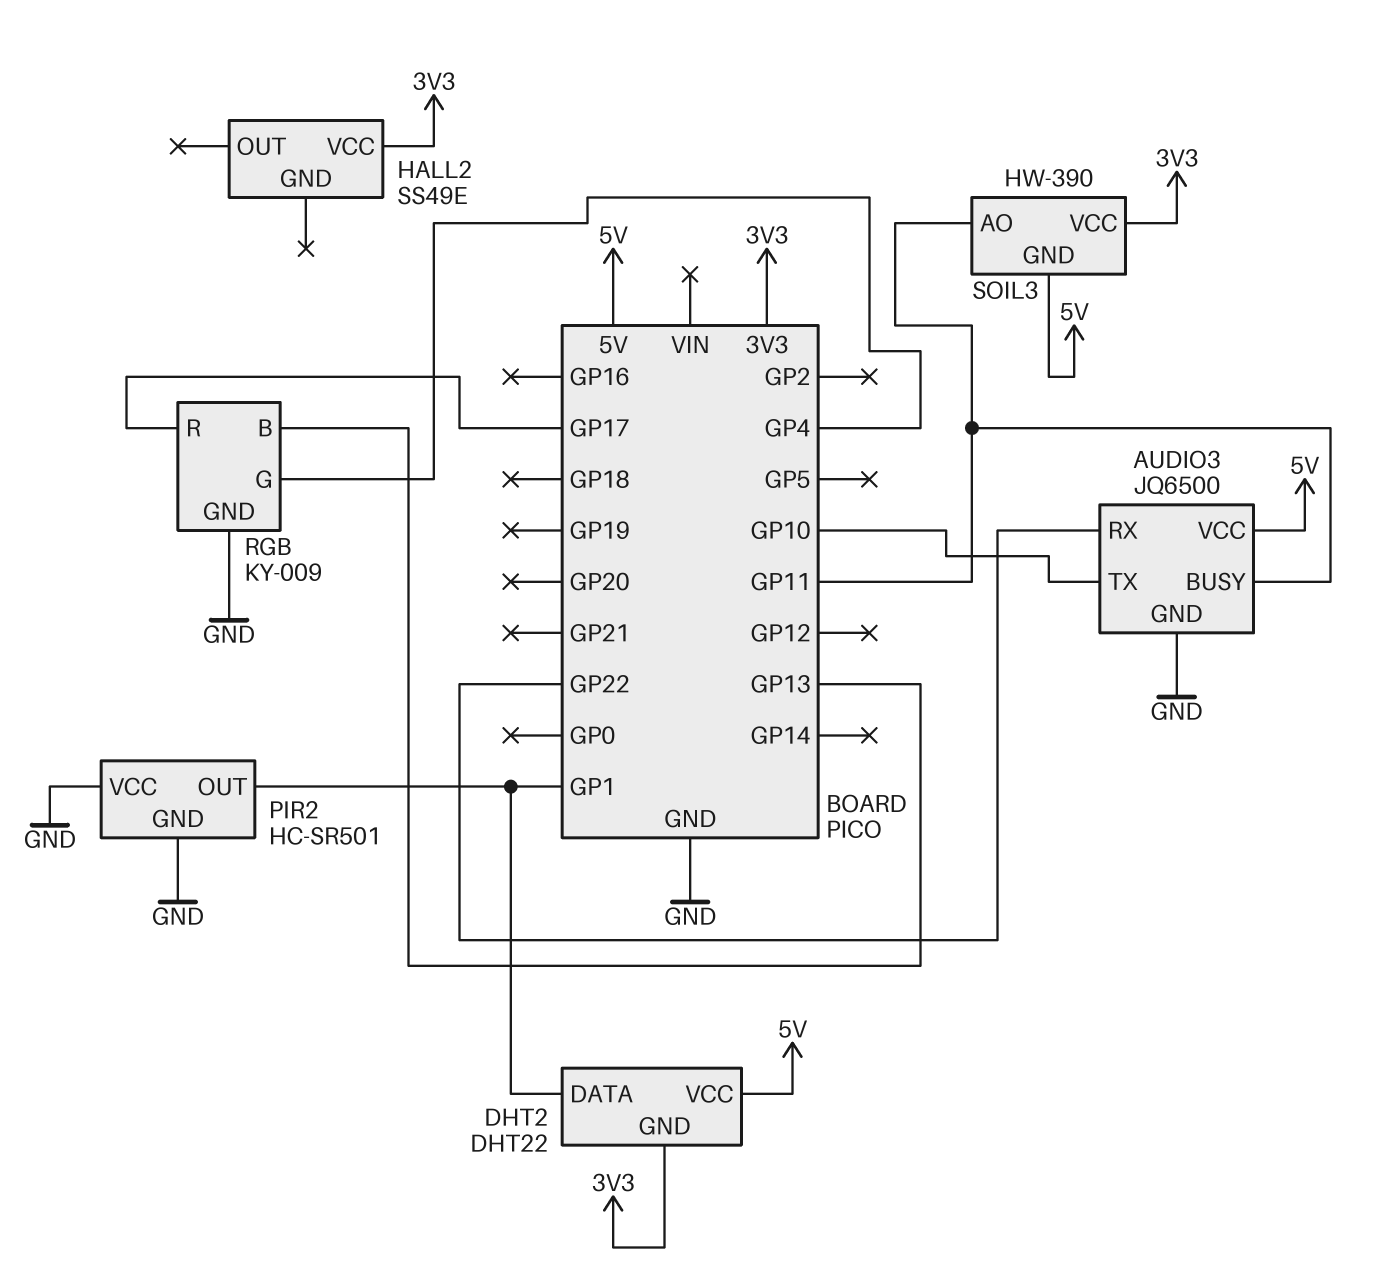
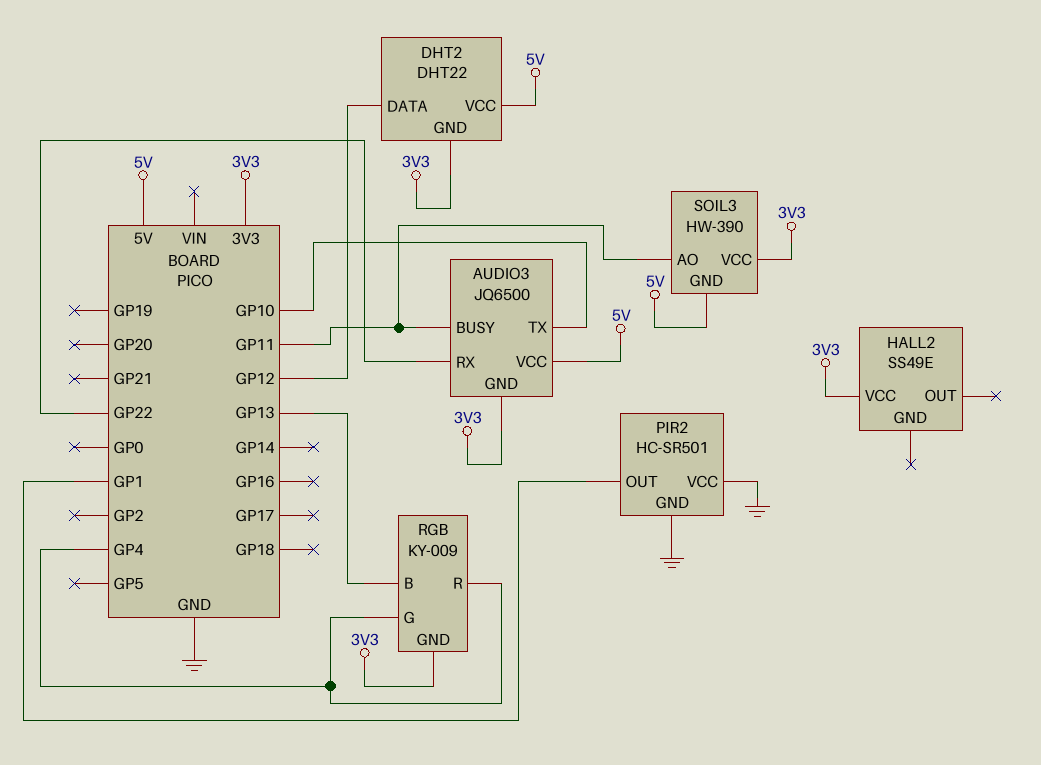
AUDIO3 pin GND: GND -> 3V3
DHT2 pin DATA: GP1 -> GP12
RGB pin GND: GND -> 3V3
RGB pin R: GP17 -> GP4

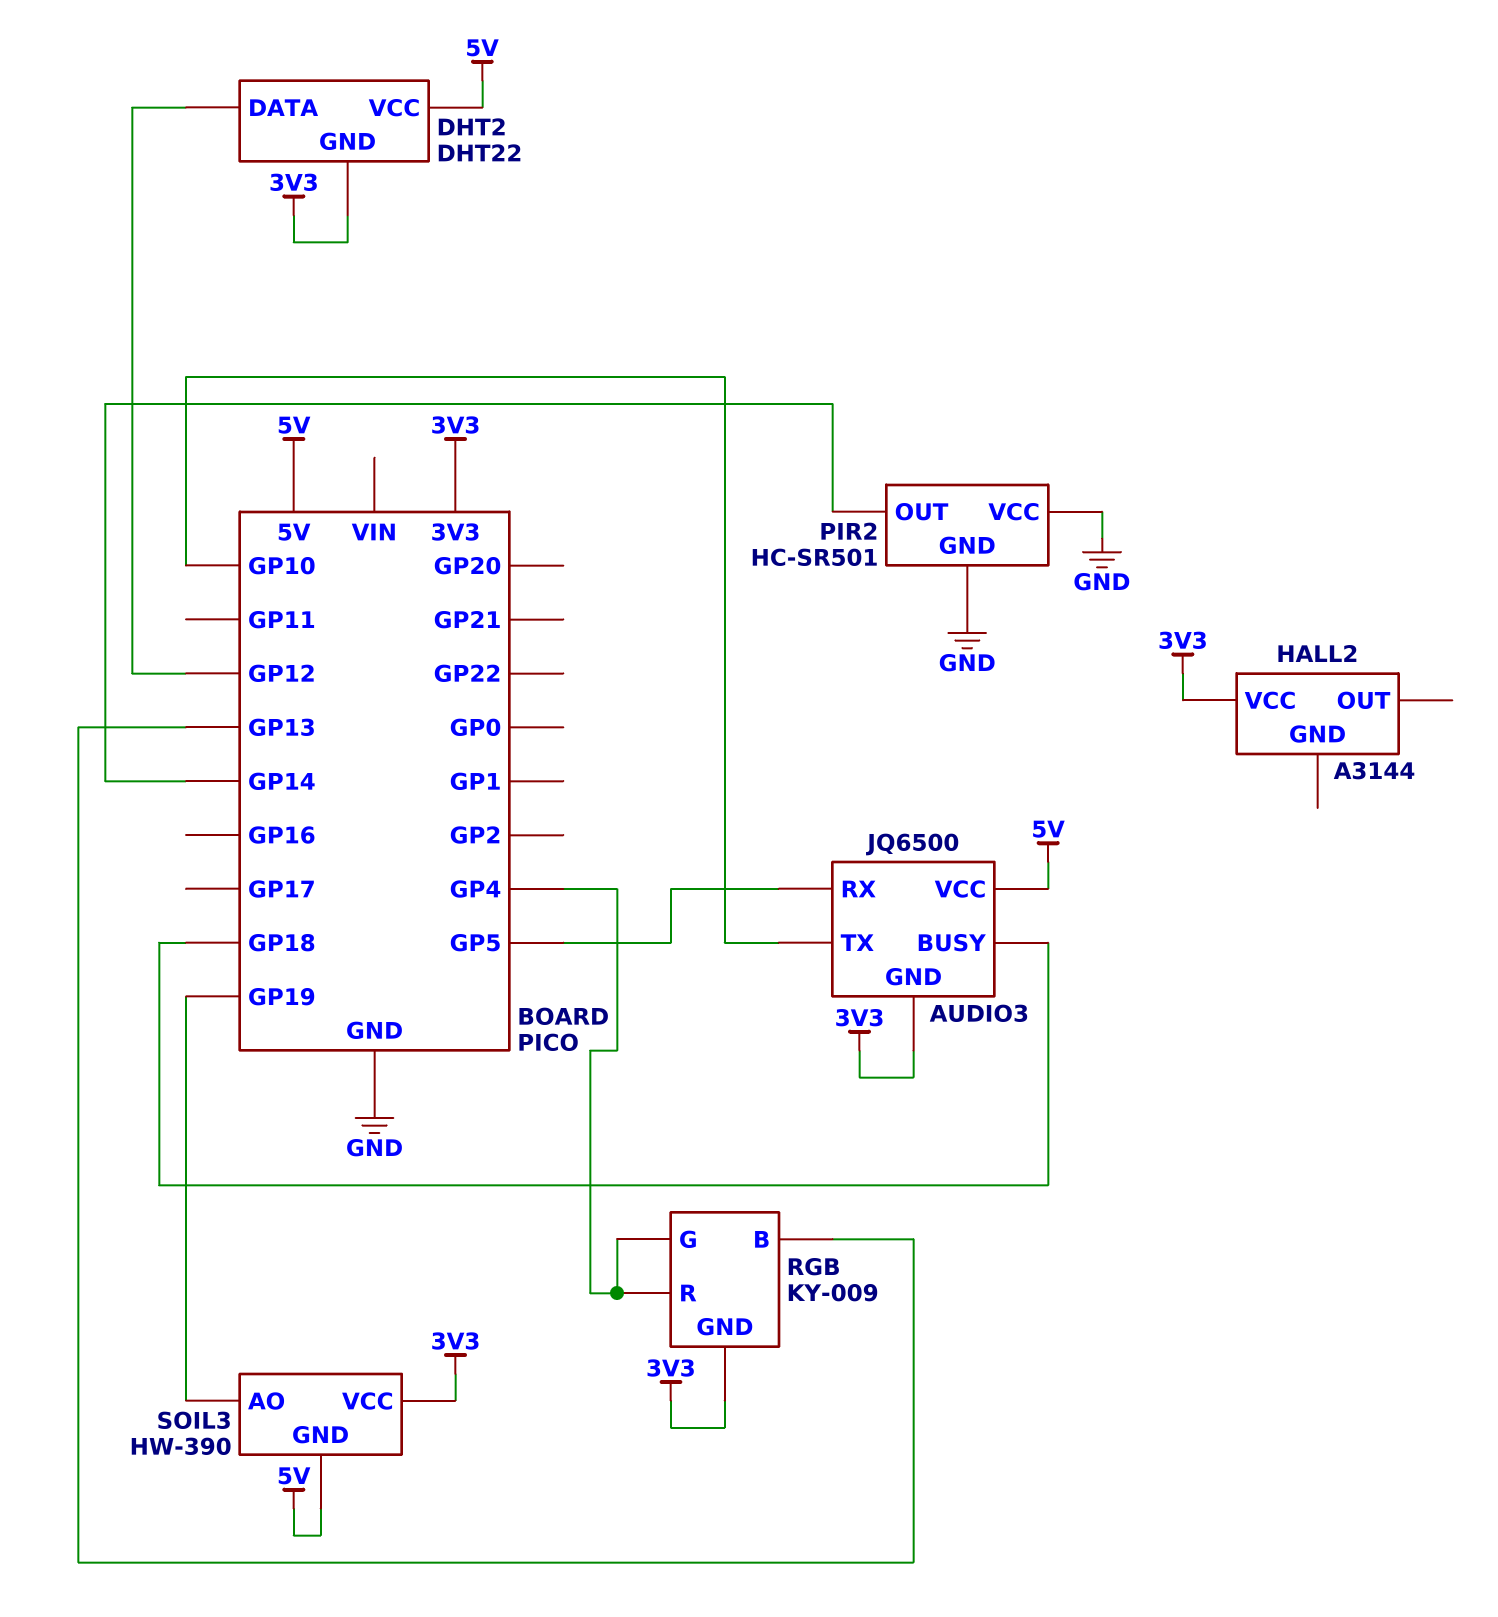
AUDIO3 pin BUSY: GP11 -> GP18
AUDIO3 pin RX: GP22 -> GP5
HALL2: SS49E -> A3144
PIR2 pin OUT: GP1 -> GP14
SOIL3 pin AO: GP11 -> GP19

